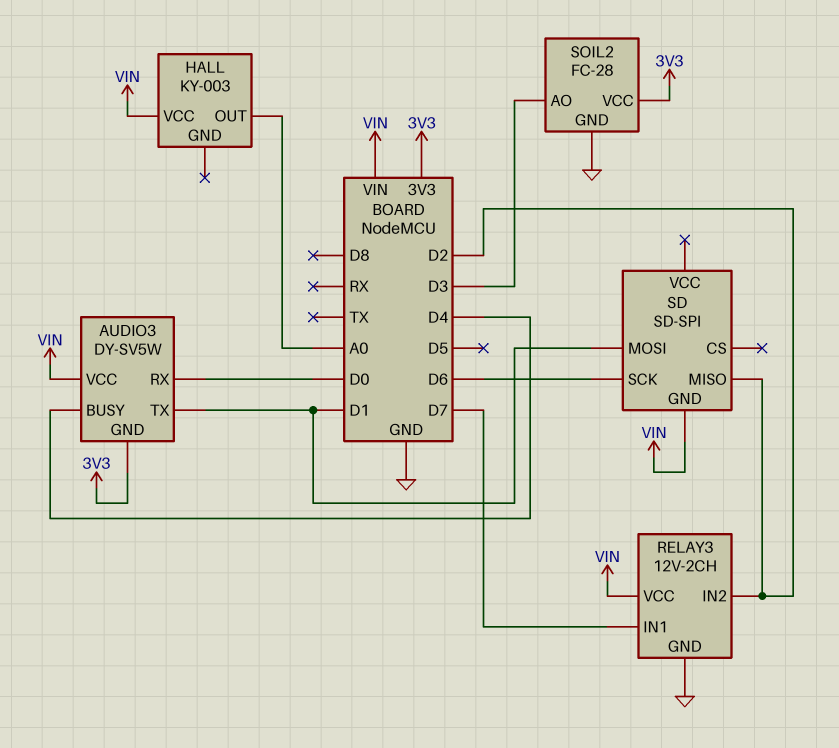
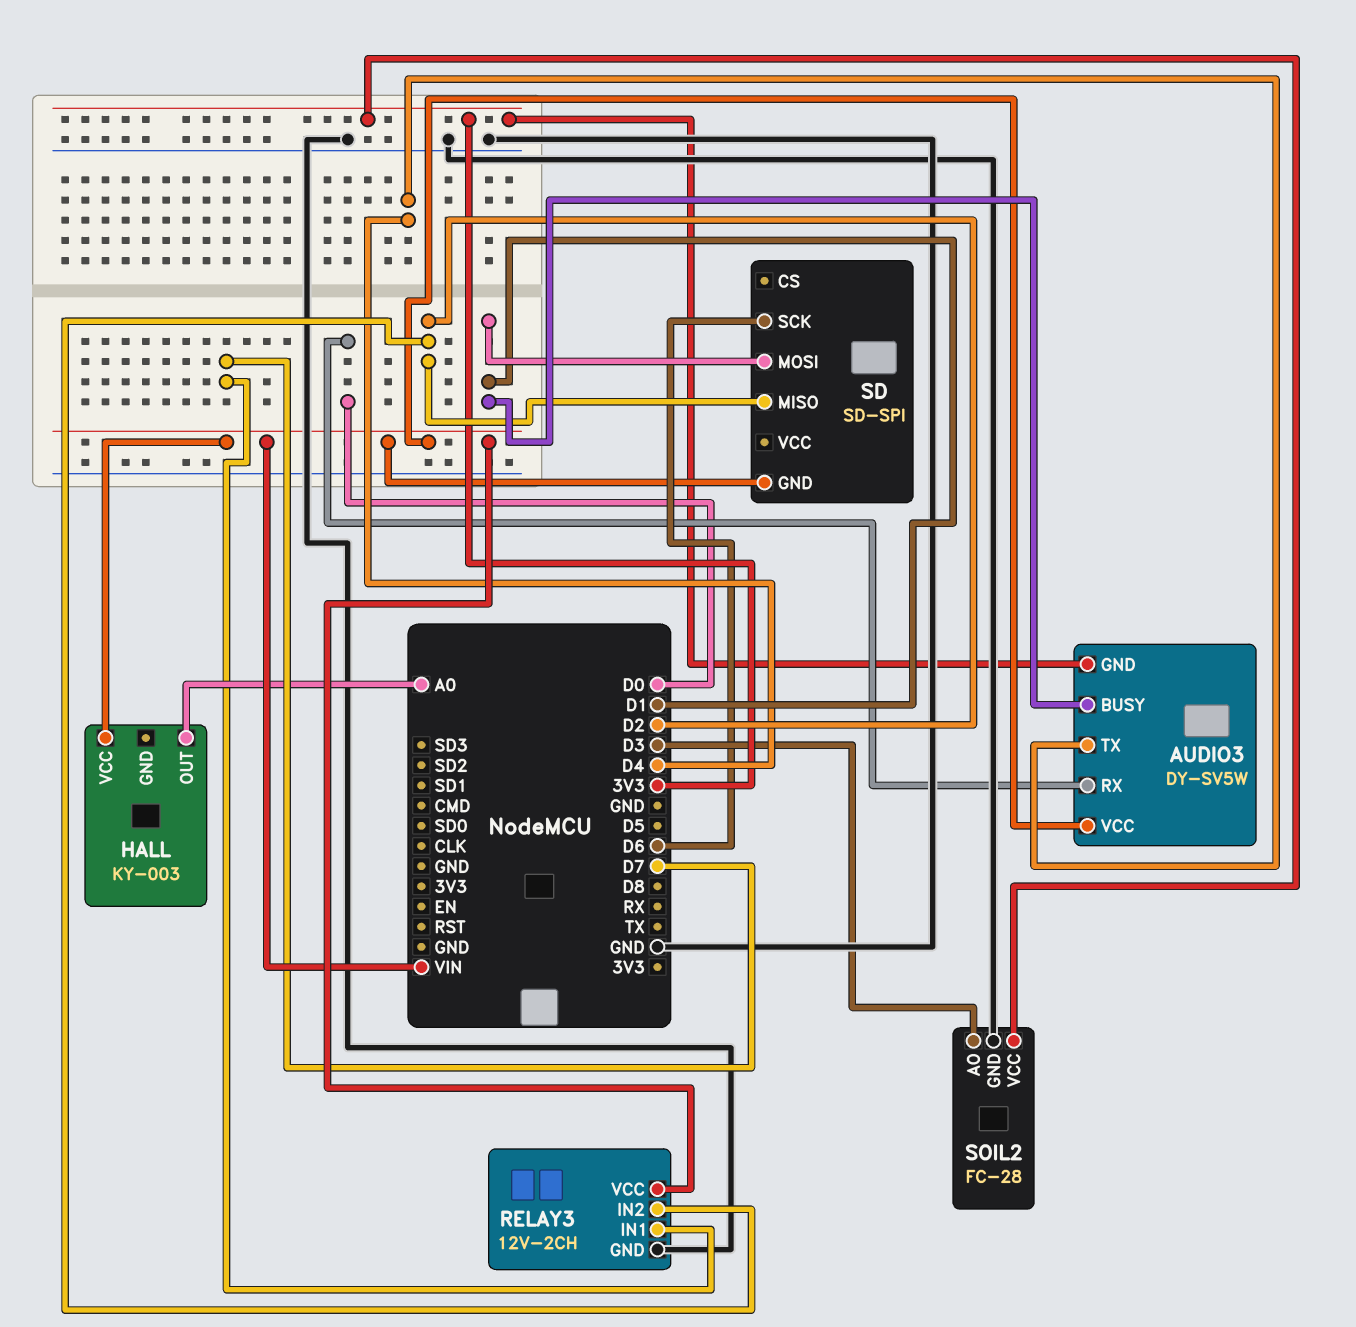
AUDIO3 pin BUSY: D4 -> D1
AUDIO3 pin TX: D1 -> D4

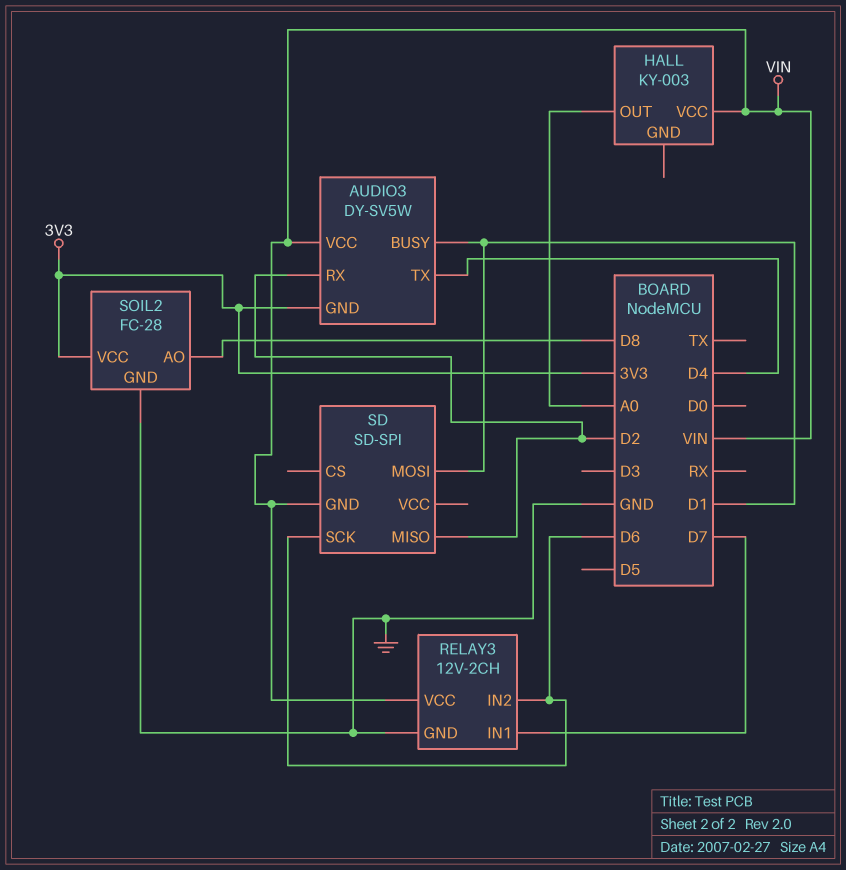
AUDIO3 pin RX: D0 -> D2
RELAY3 pin IN2: D2 -> D6
SOIL2 pin AO: D3 -> D8

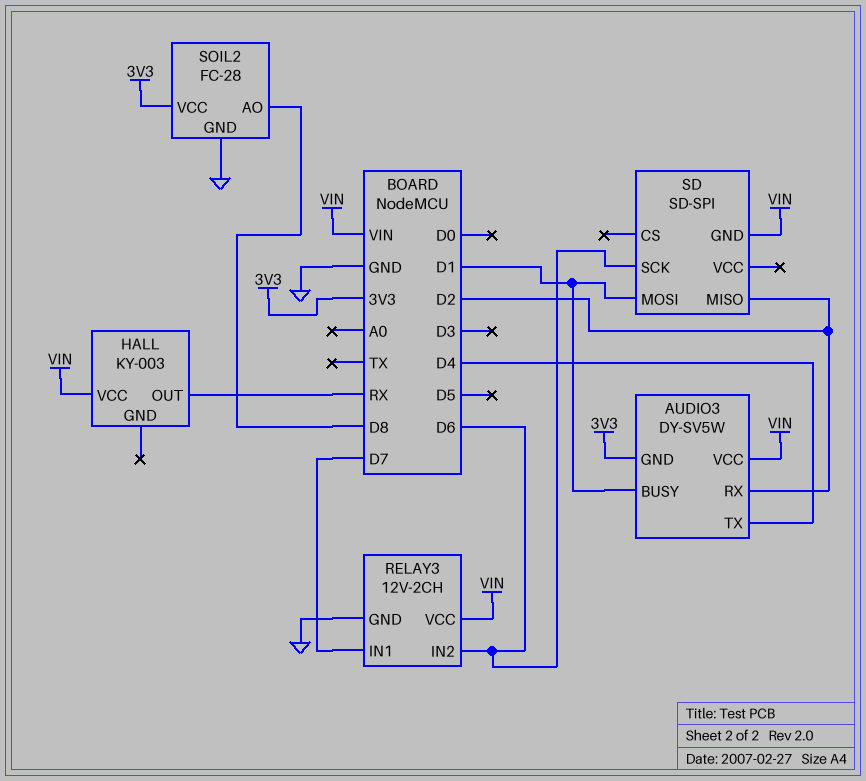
HALL pin OUT: A0 -> RX

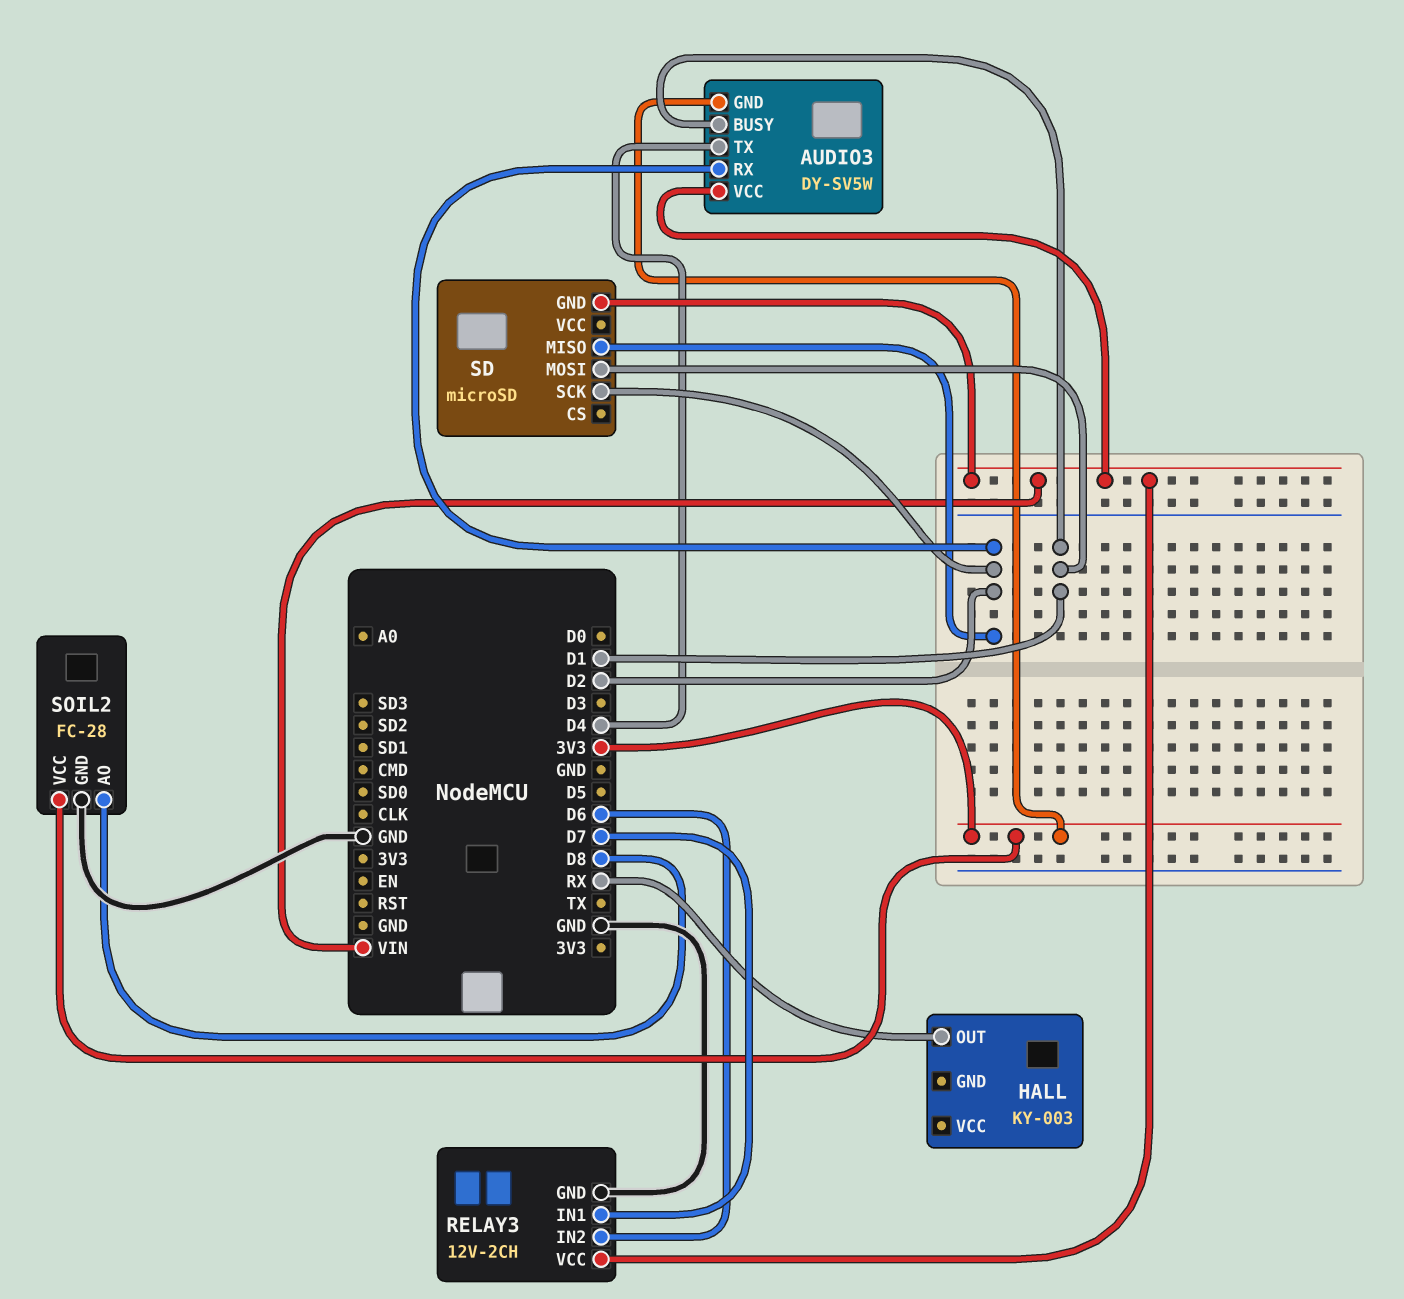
HALL pin VCC: VIN -> none
SD: SD-SPI -> microSD
SD pin SCK: D6 -> D2

